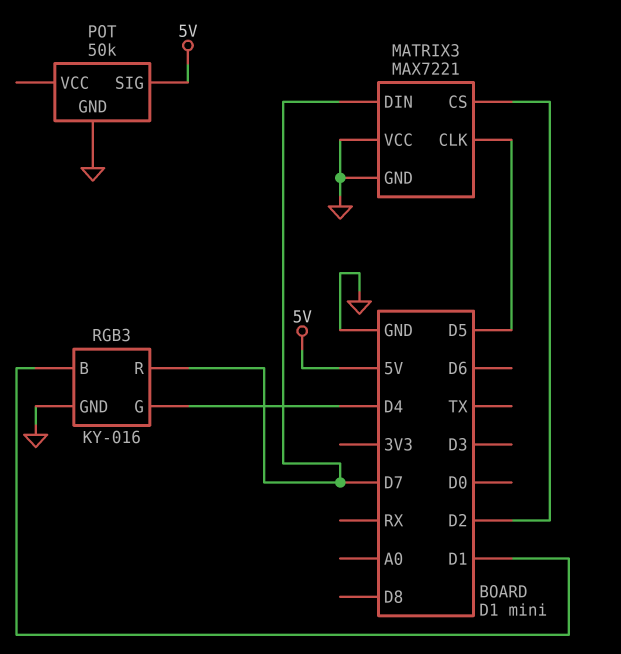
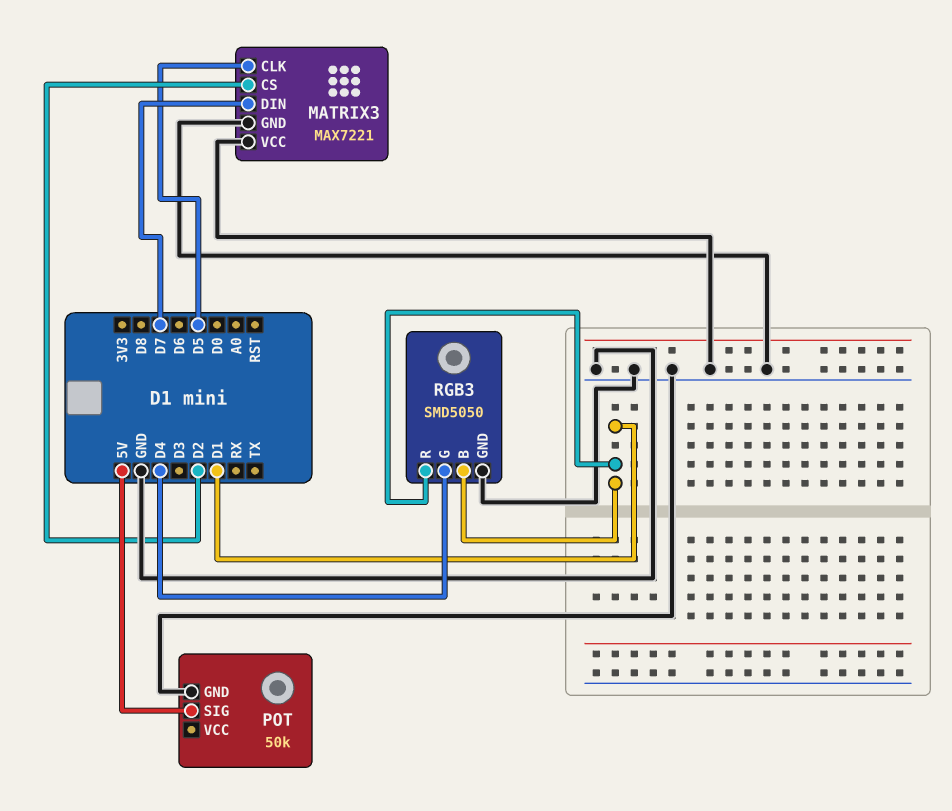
RGB3: KY-016 -> SMD5050
RGB3 pin R: D7 -> D1

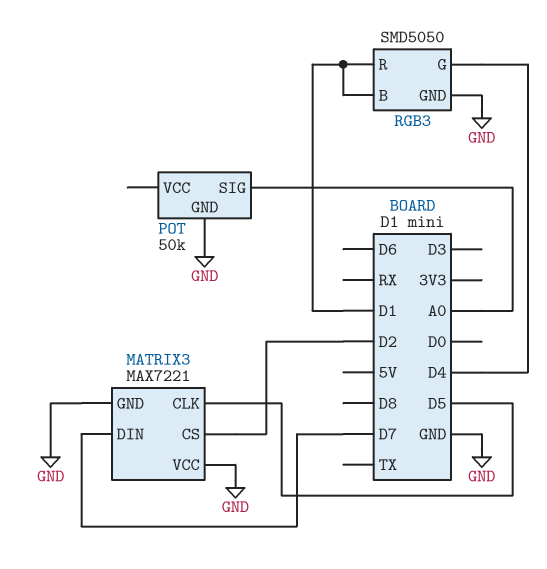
POT pin SIG: 5V -> A0

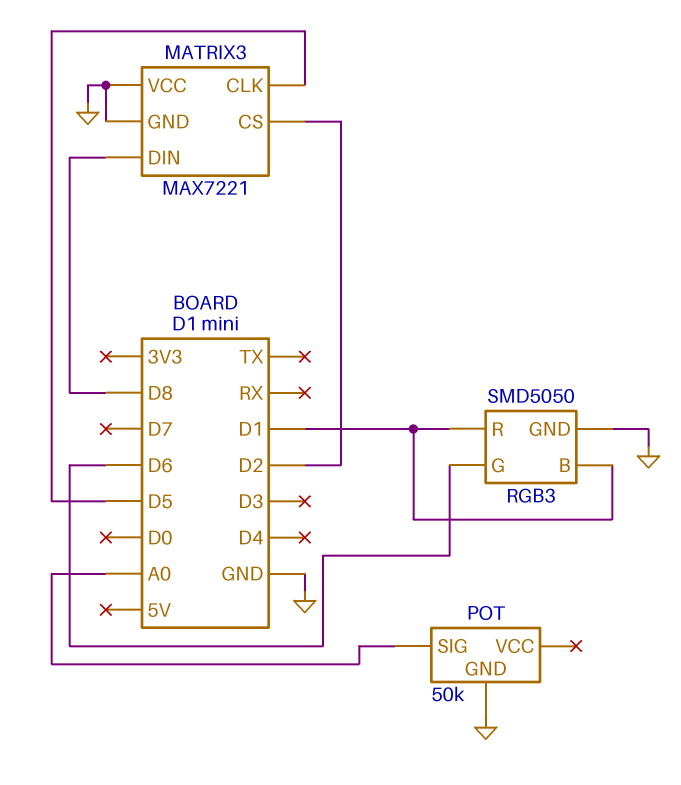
MATRIX3 pin DIN: D7 -> D8
RGB3 pin G: D4 -> D6

